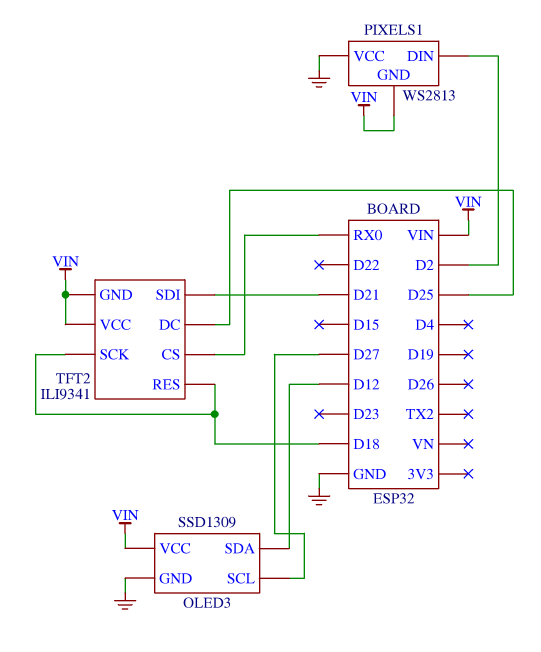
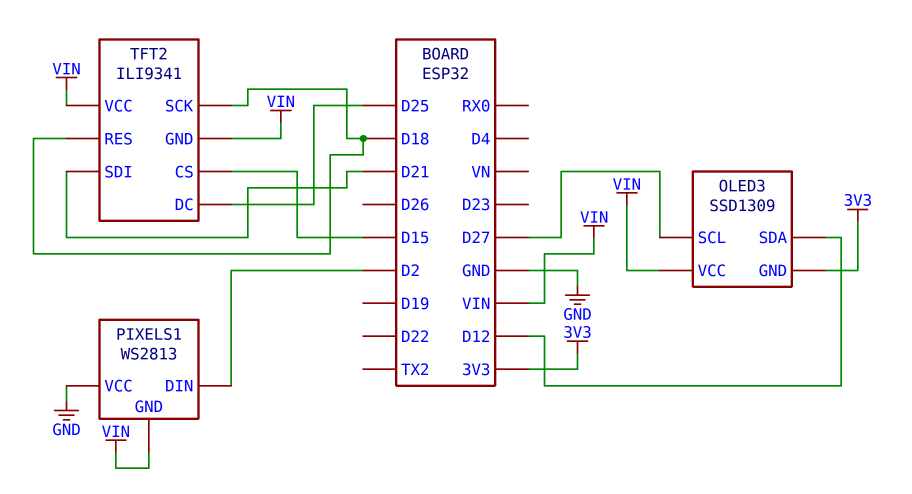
OLED3 pin GND: GND -> 3V3
TFT2 pin CS: RX0 -> D15

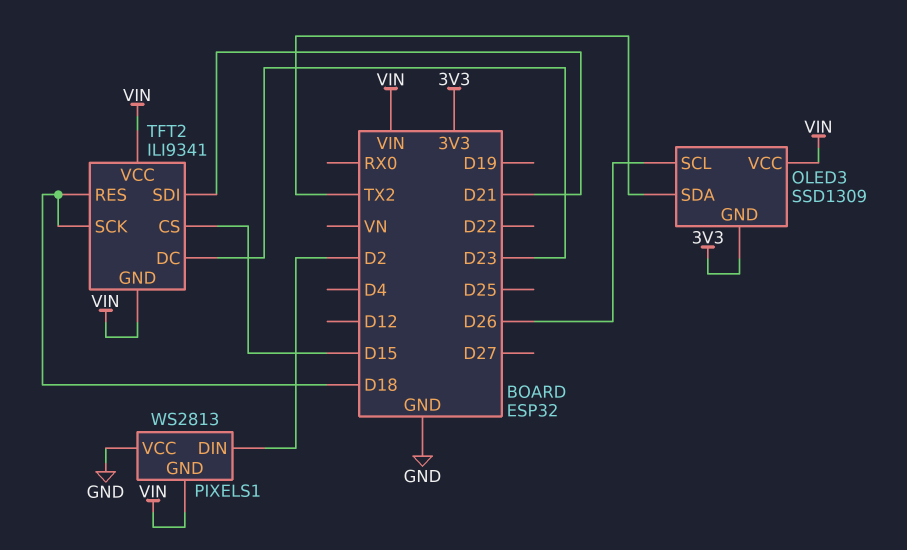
OLED3 pin SCL: D27 -> D26
OLED3 pin SDA: D12 -> TX2
TFT2 pin DC: D25 -> D23

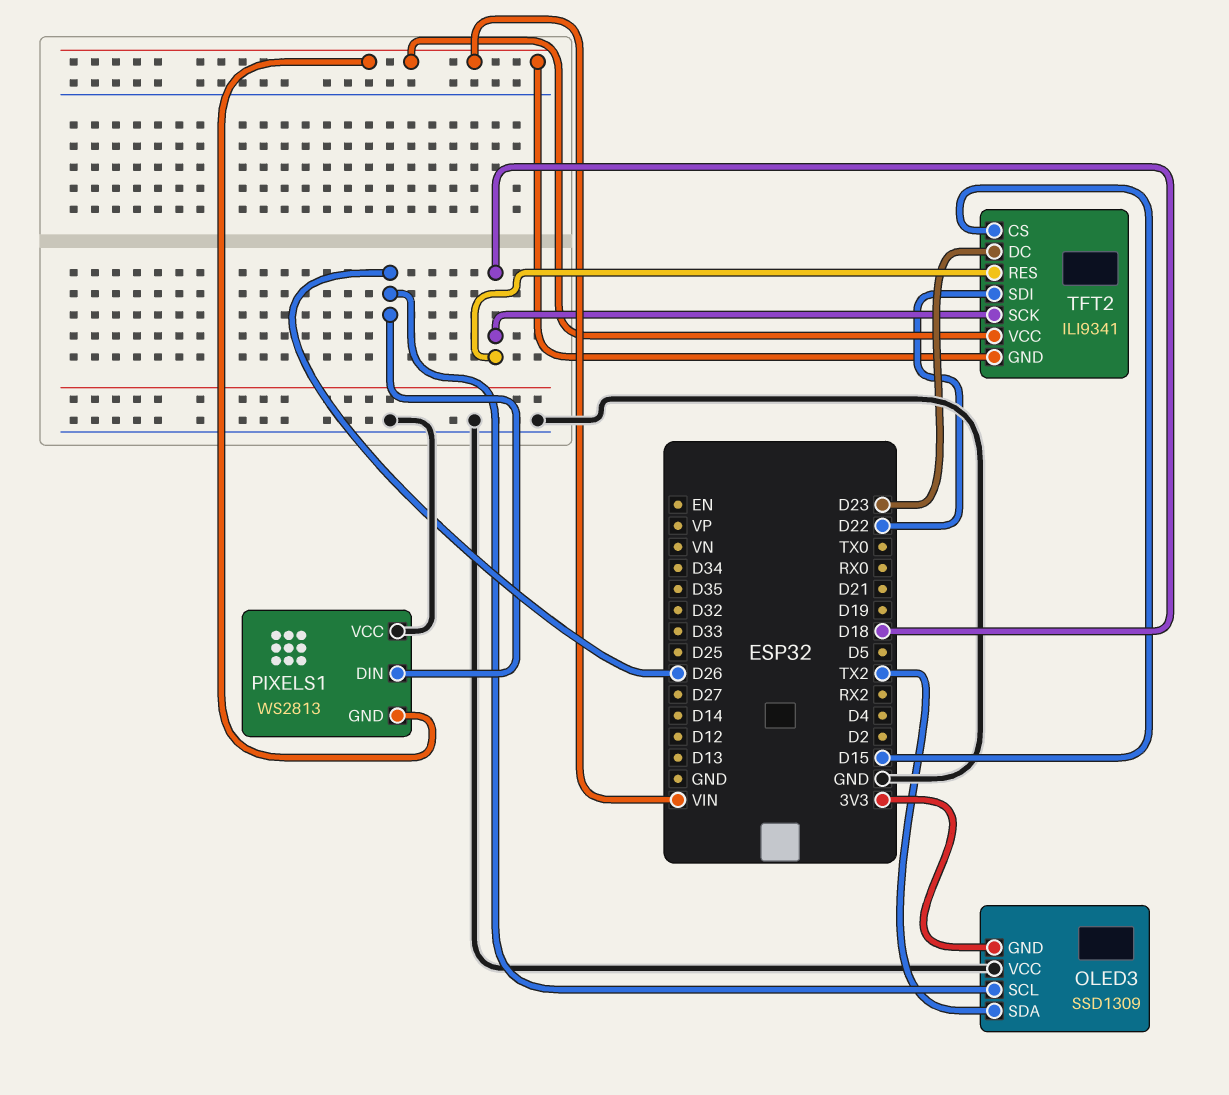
OLED3 pin VCC: VIN -> GND
PIXELS1 pin DIN: D2 -> D26
TFT2 pin SDI: D21 -> D22

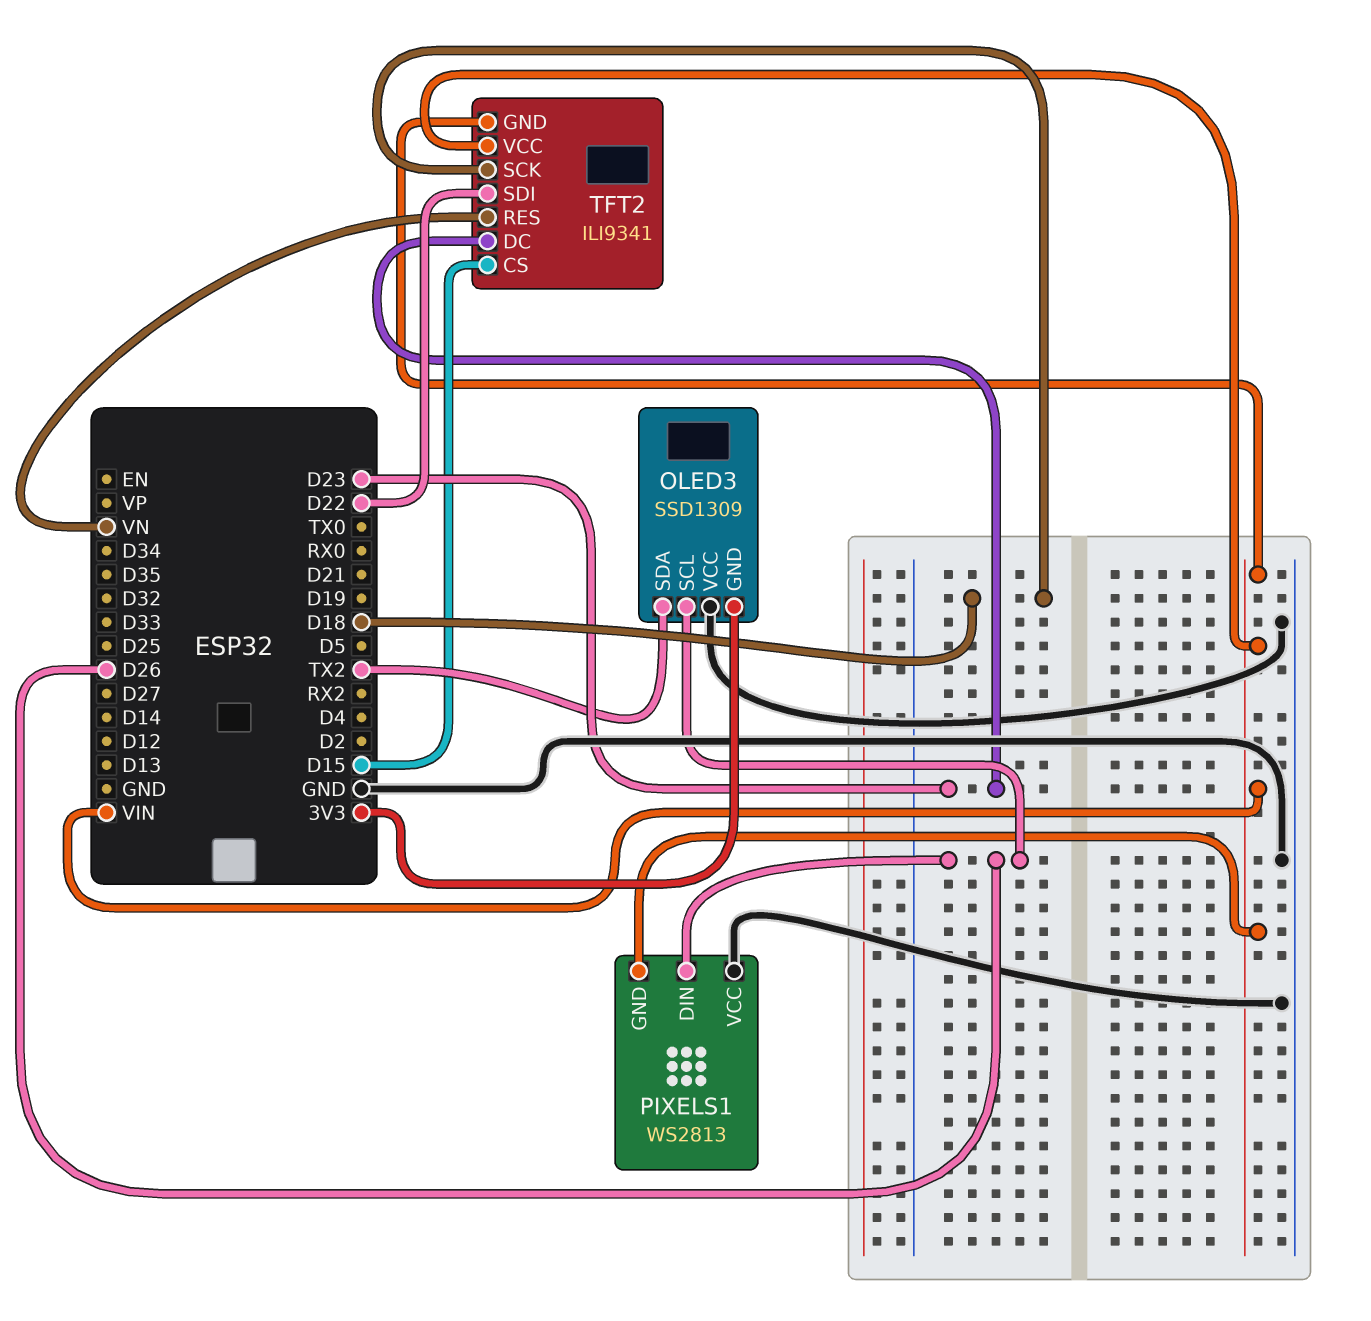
TFT2 pin RES: D18 -> VN

